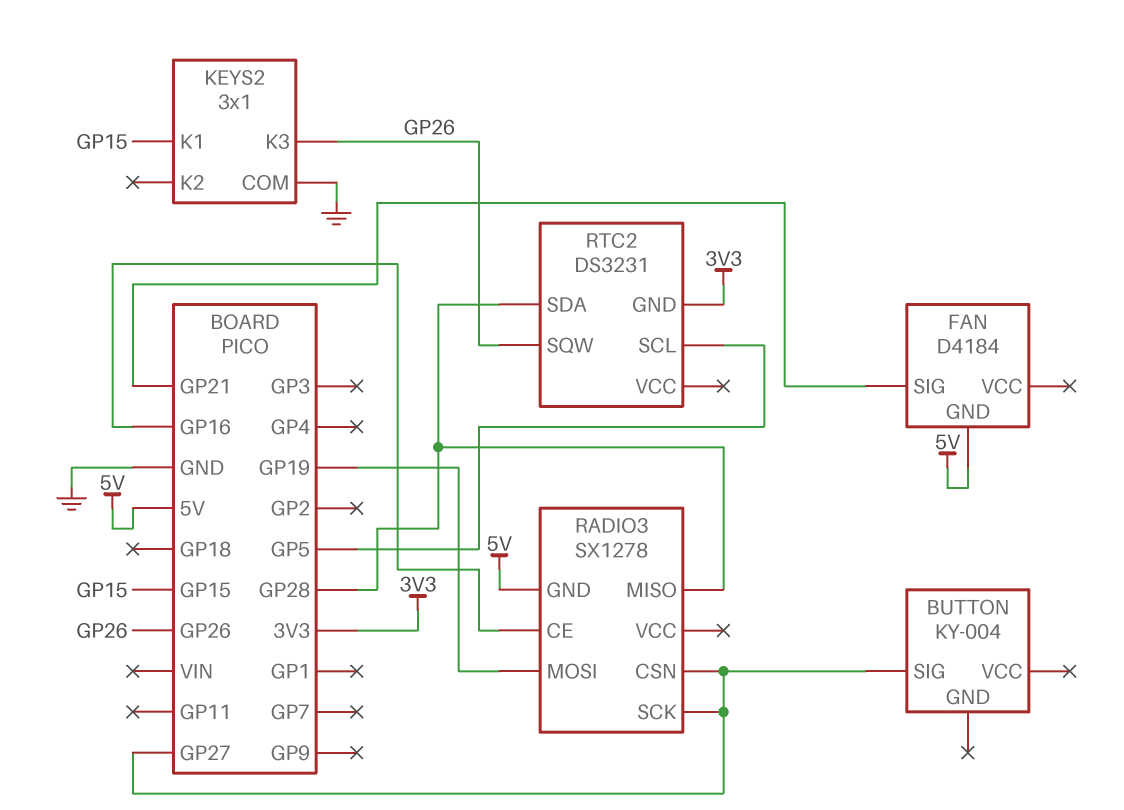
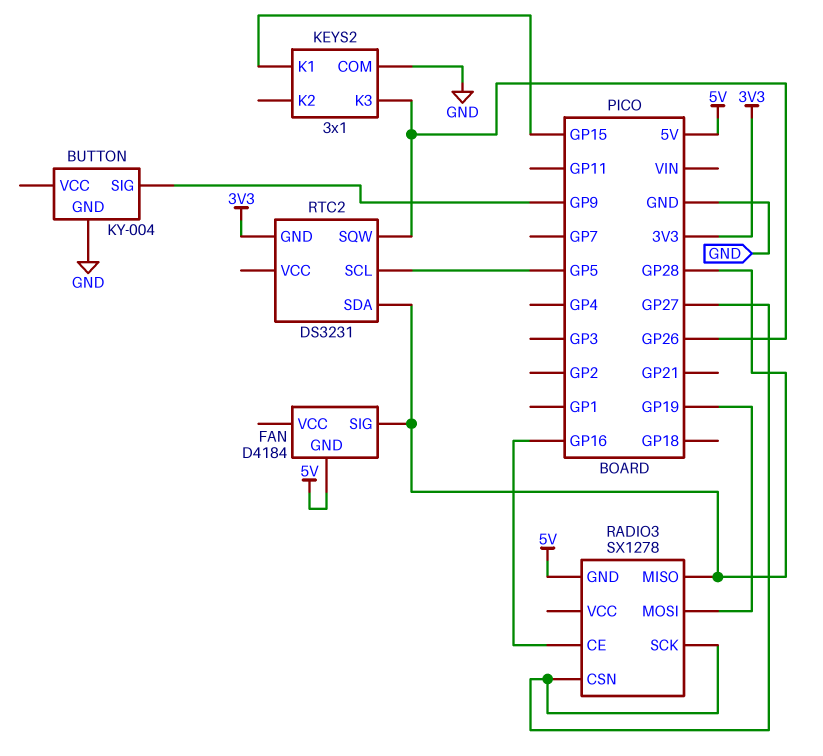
BUTTON pin GND: none -> GND
BUTTON pin SIG: GP27 -> GP9
FAN pin SIG: GP21 -> GP28

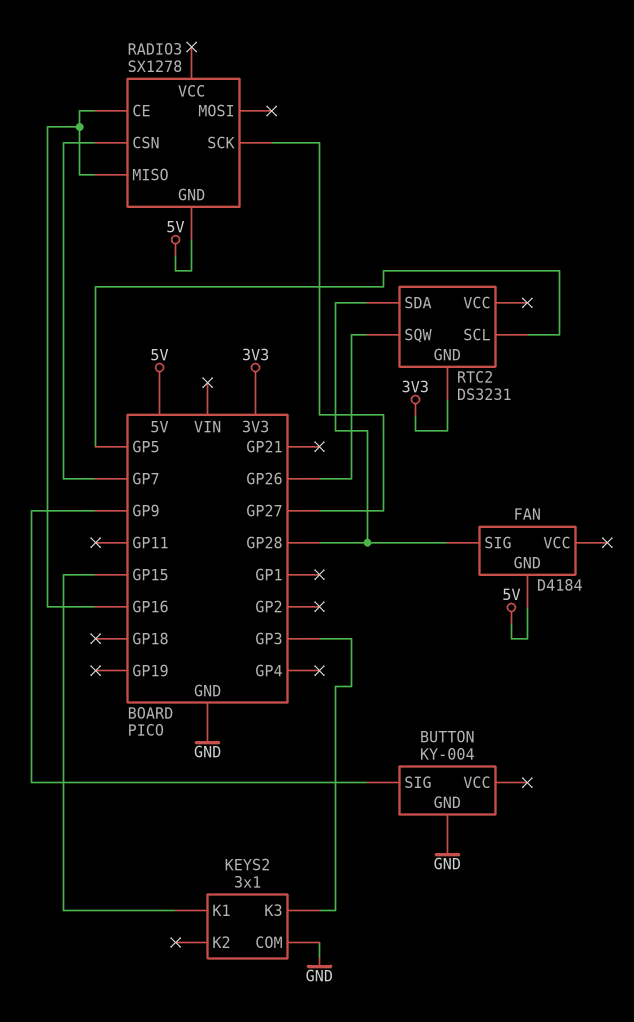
KEYS2 pin K3: GP26 -> GP3
RADIO3 pin CSN: GP27 -> GP7
RADIO3 pin MISO: GP28 -> GP16
RADIO3 pin MOSI: GP19 -> none

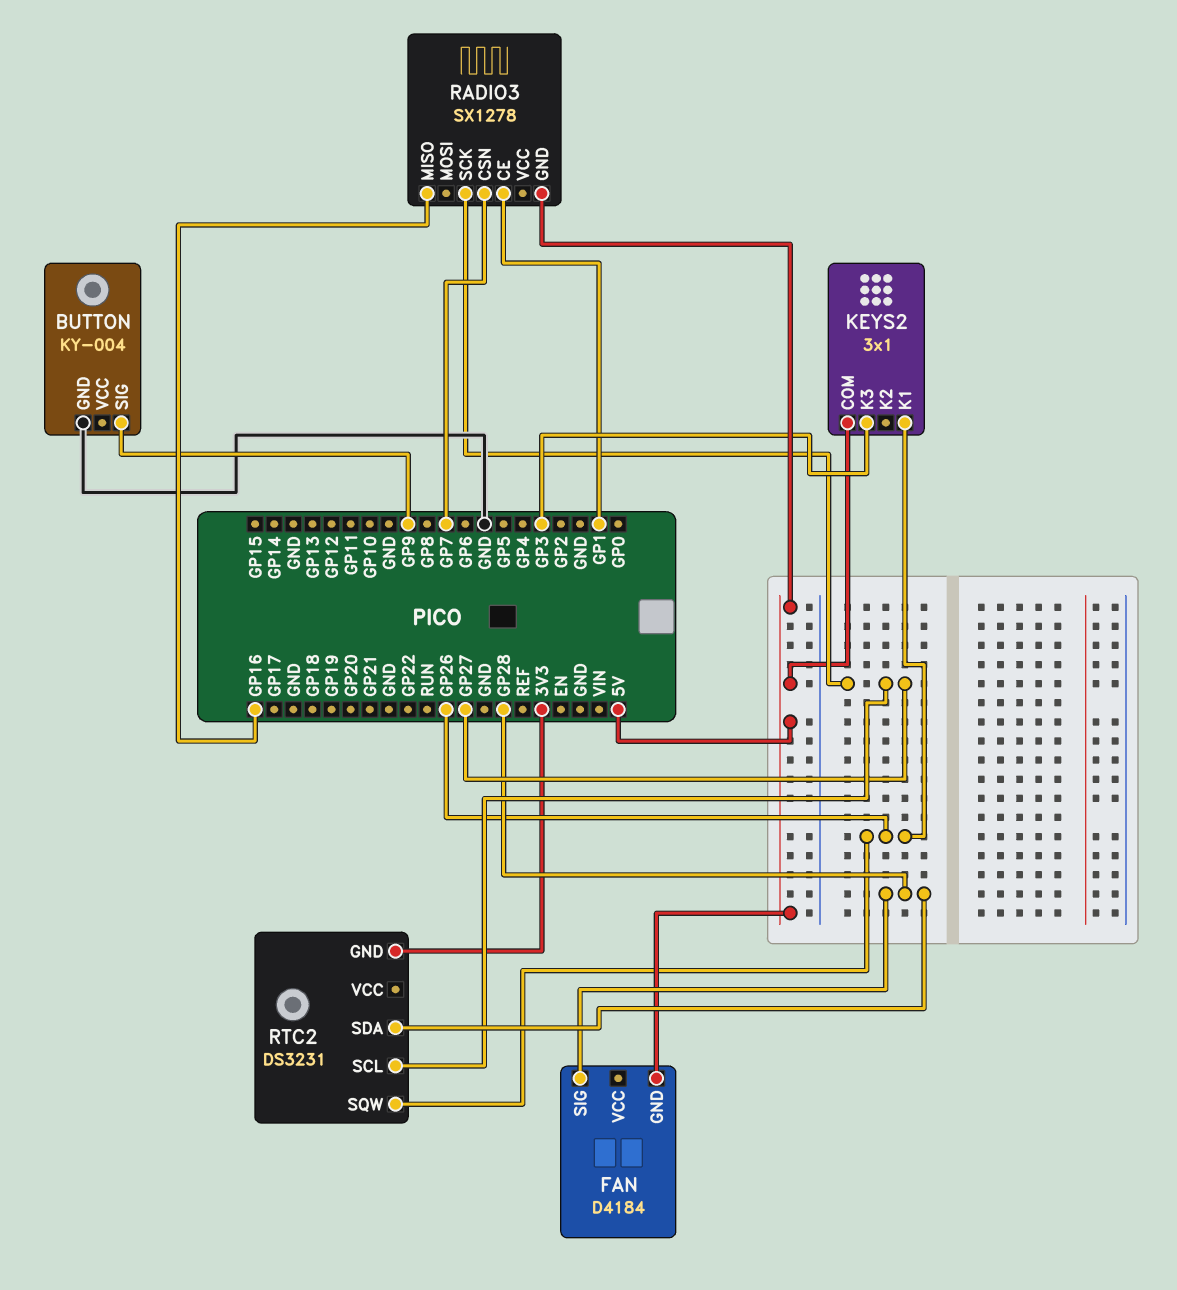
KEYS2 pin COM: GND -> 5V
KEYS2 pin K1: GP15 -> GP26
RADIO3 pin CE: GP16 -> GP1
RTC2 pin SCL: GP5 -> GP27

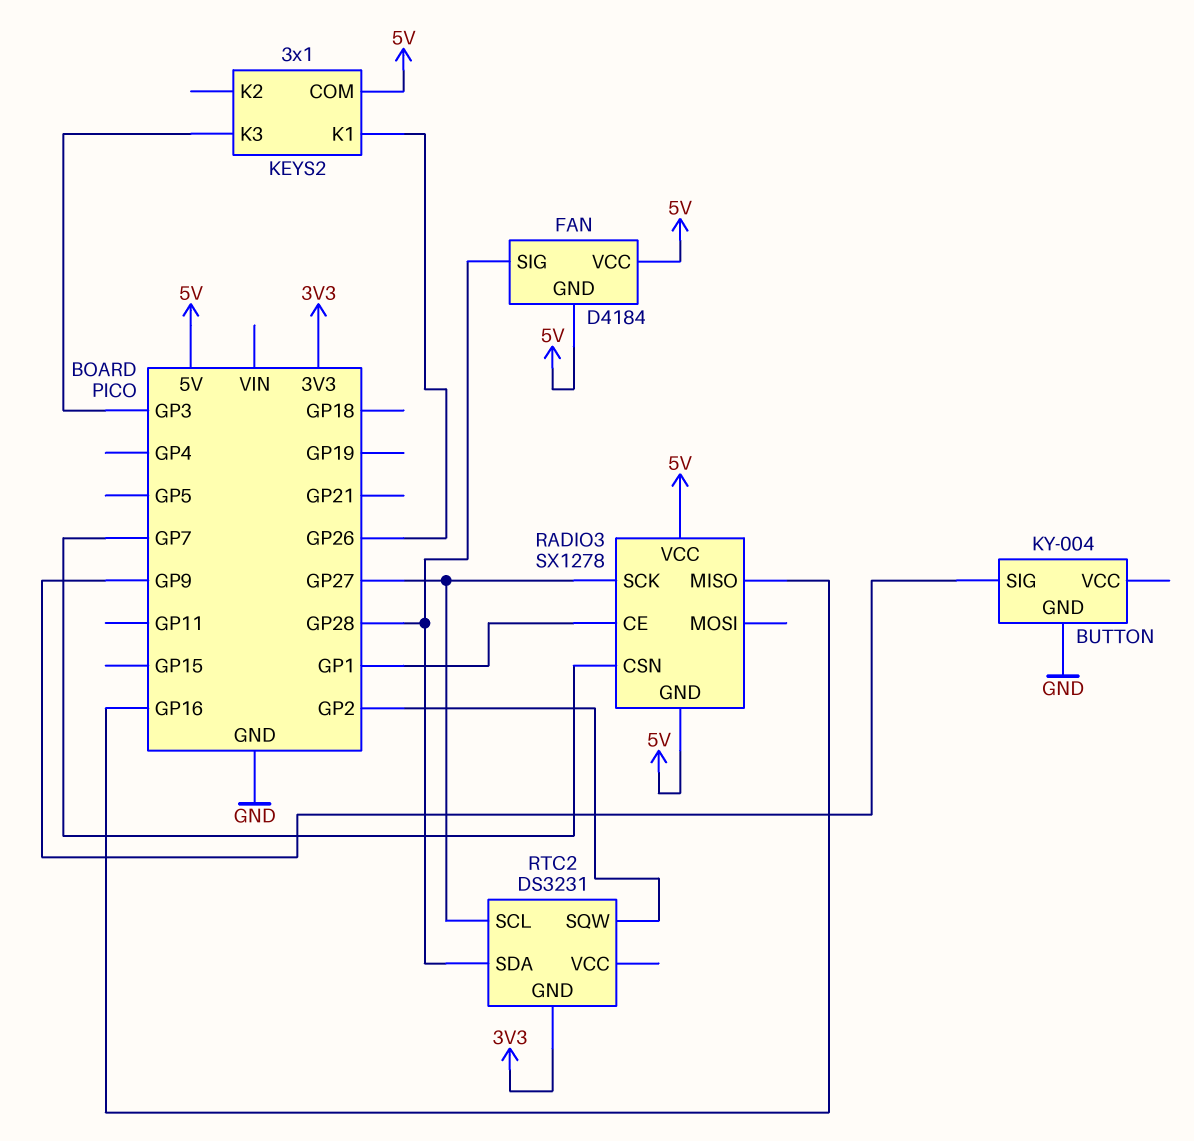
FAN pin VCC: none -> 5V
RADIO3 pin VCC: none -> 5V
RTC2 pin SQW: GP26 -> GP2

